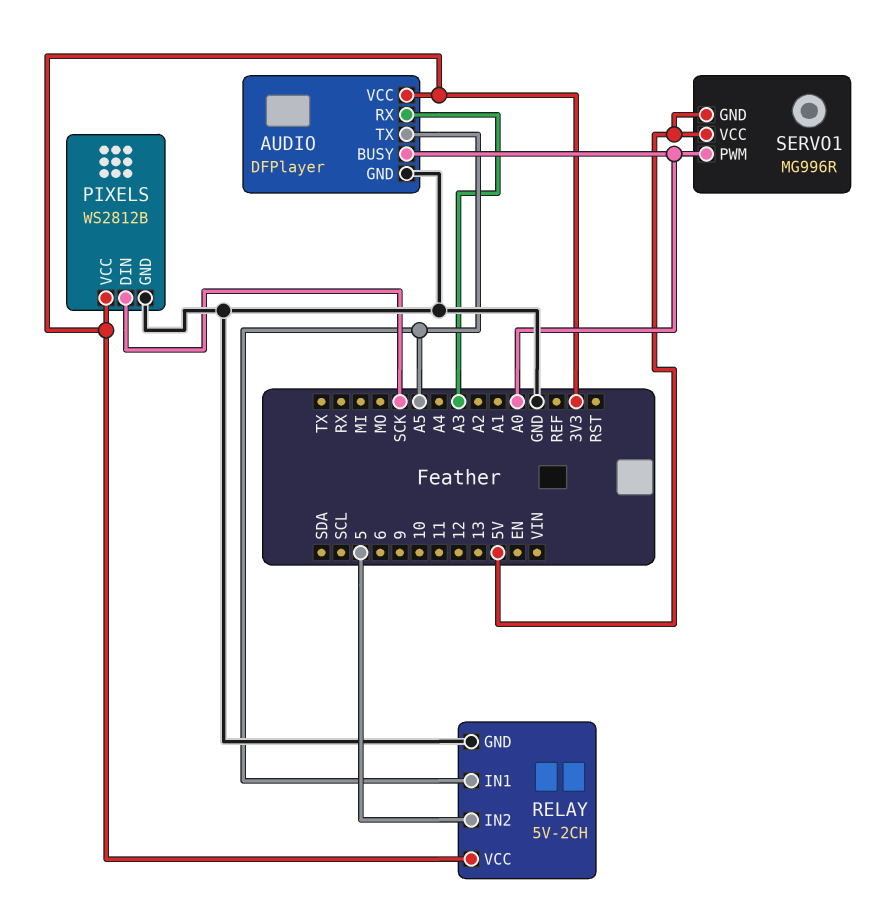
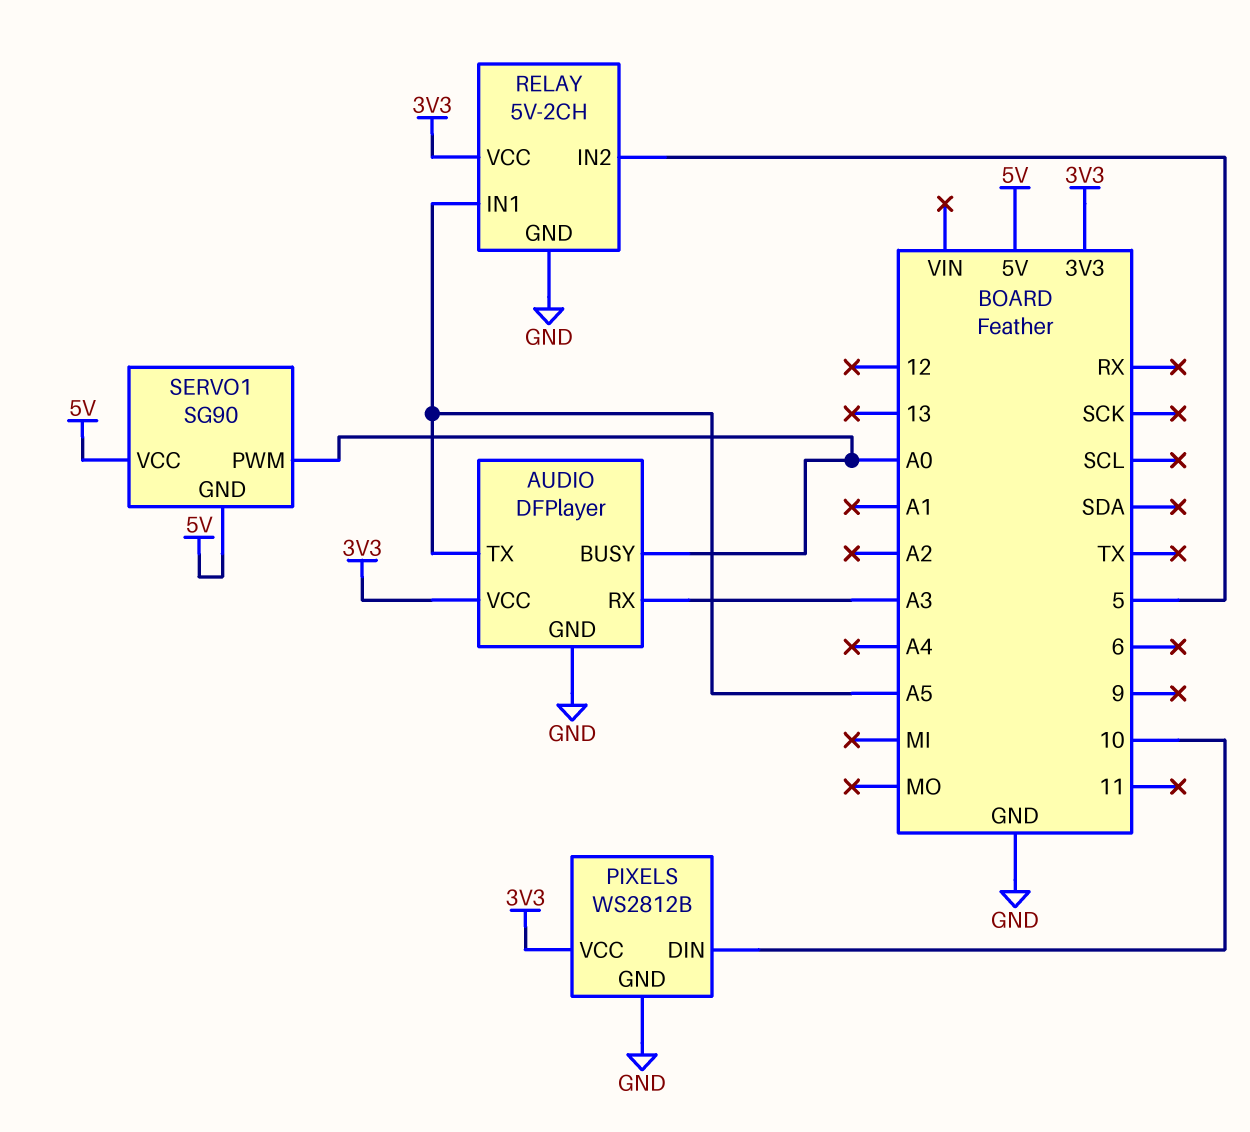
PIXELS pin DIN: SCK -> 10
SERVO1: MG996R -> SG90

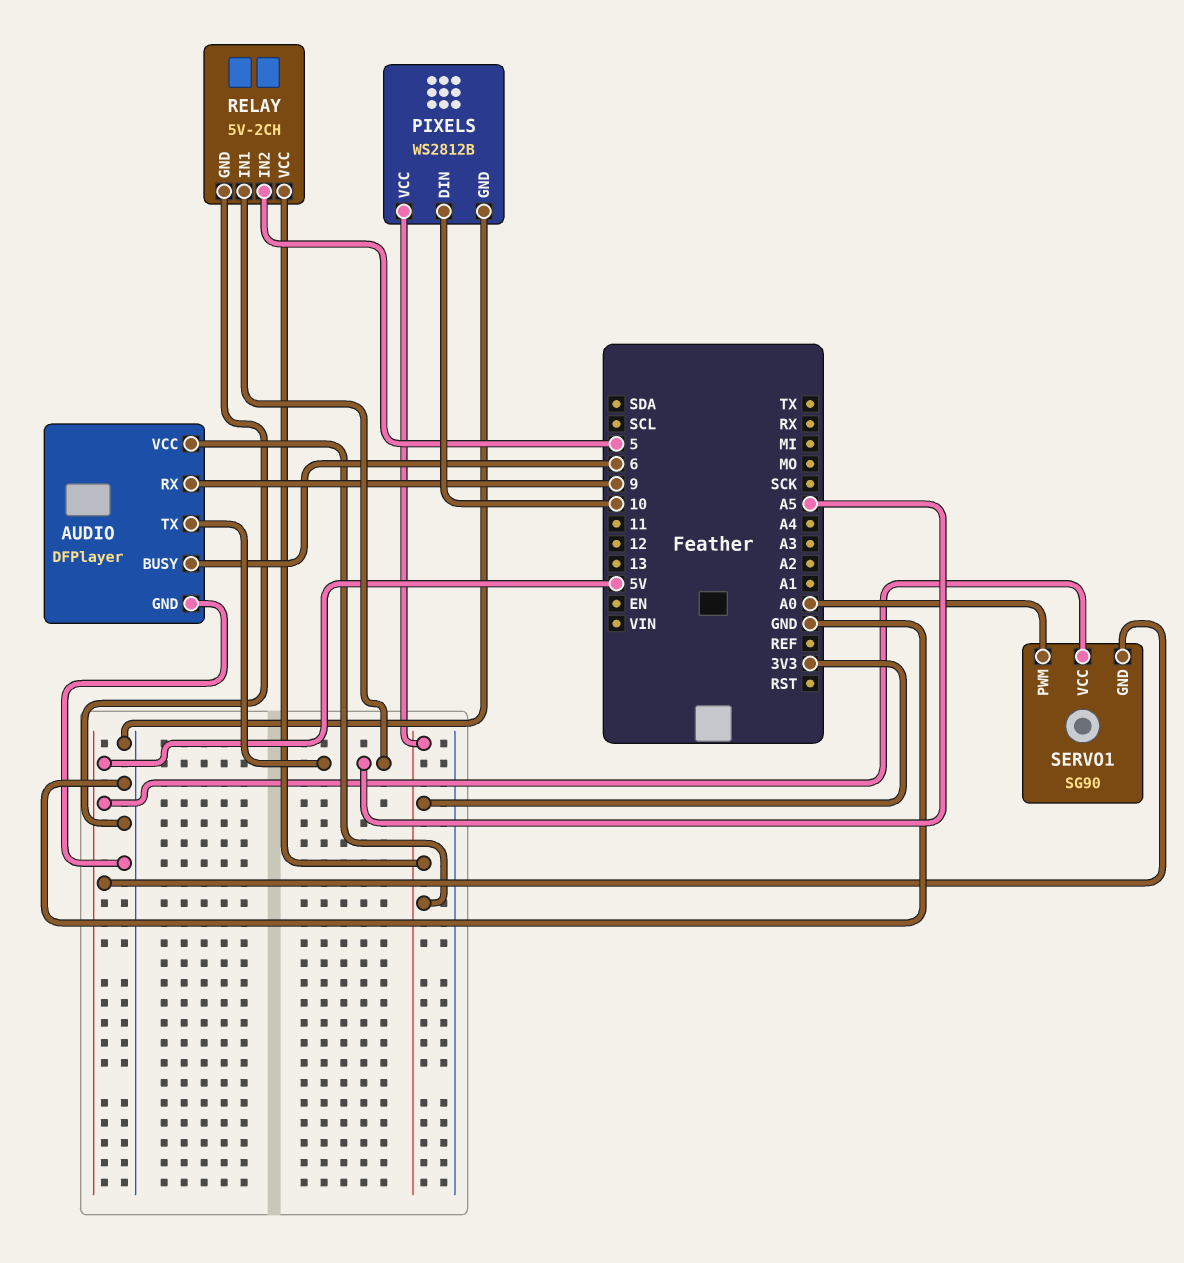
AUDIO pin BUSY: A0 -> 6
AUDIO pin RX: A3 -> 9

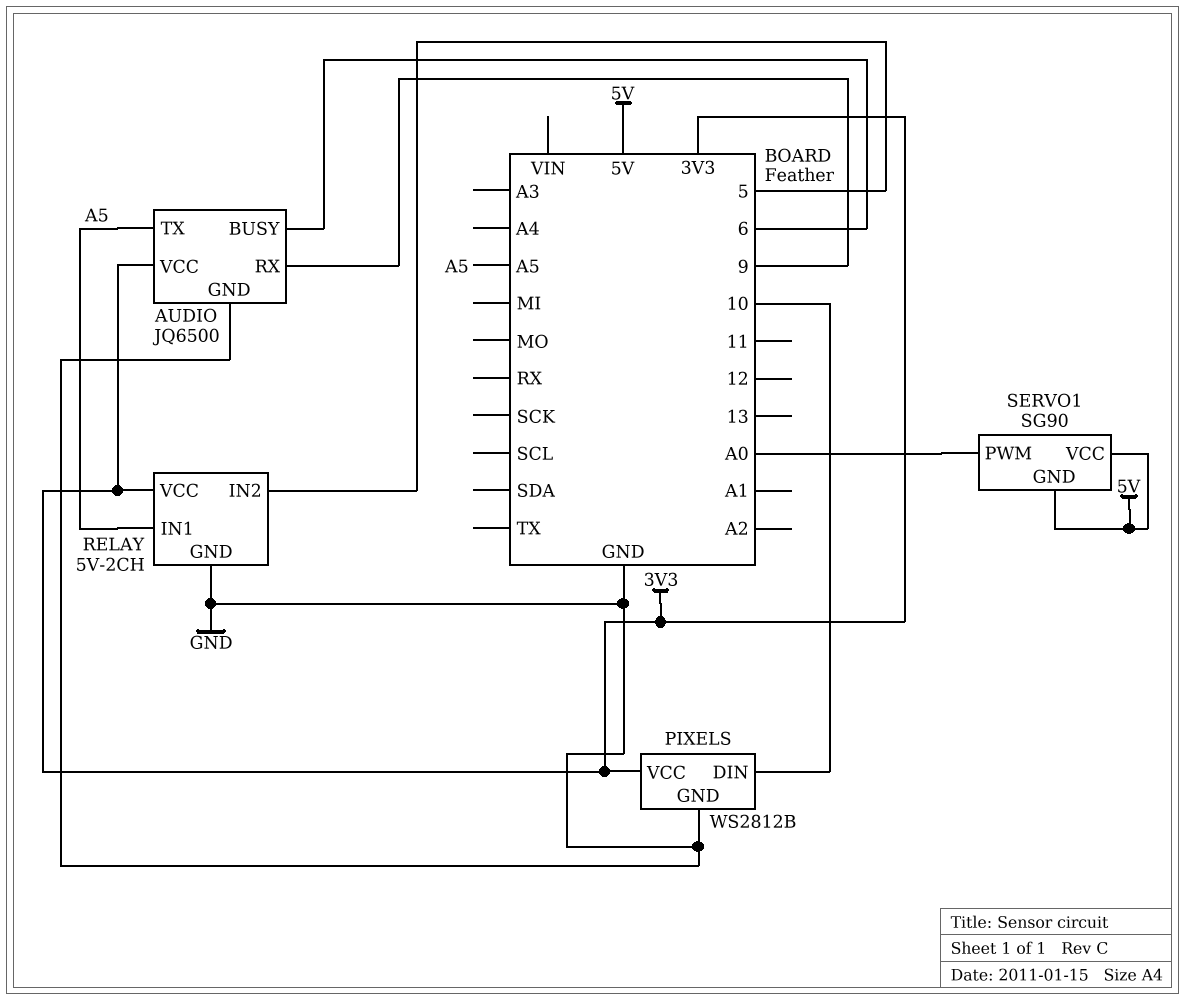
AUDIO: DFPlayer -> JQ6500

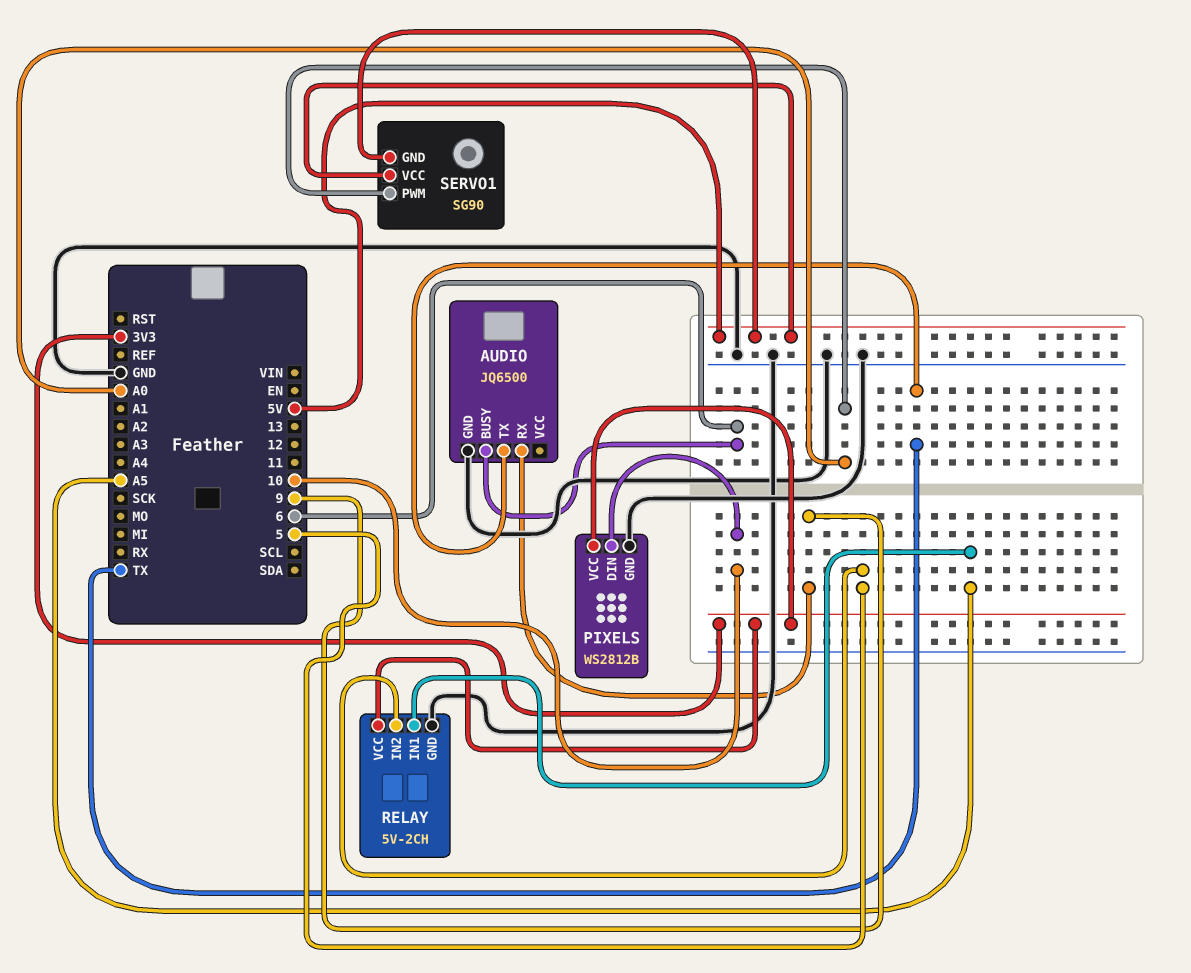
AUDIO pin TX: A5 -> TX
AUDIO pin VCC: 3V3 -> none

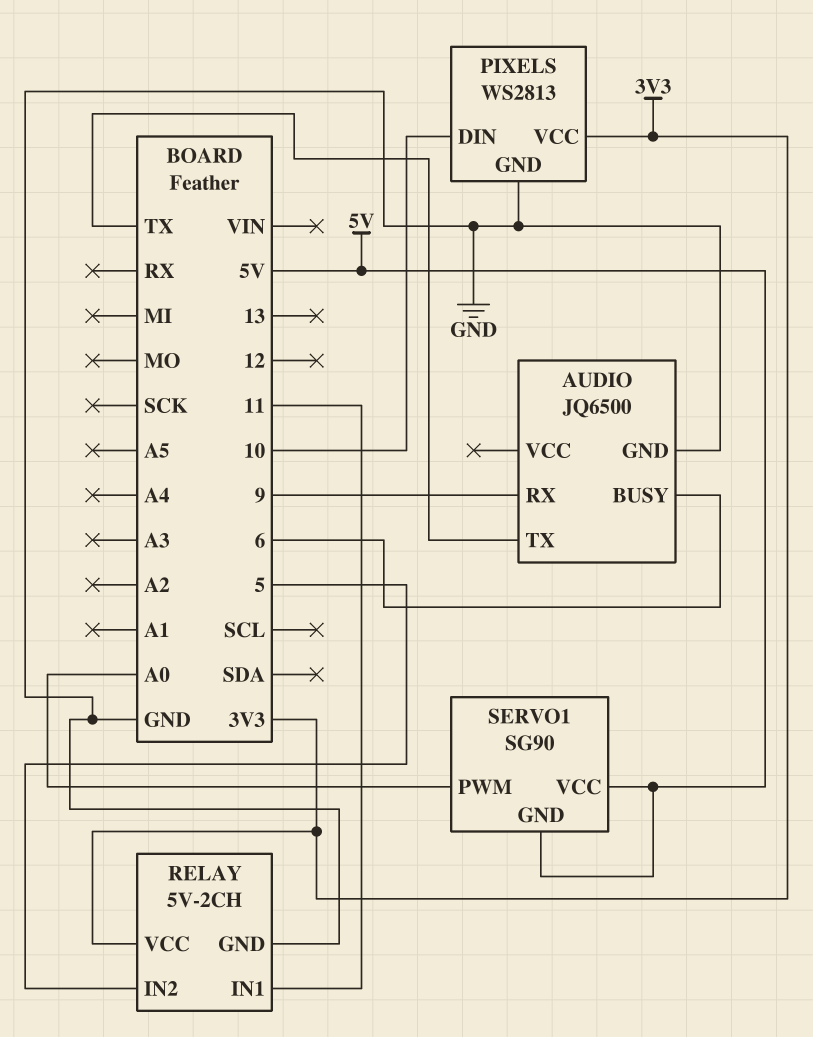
PIXELS: WS2812B -> WS2813
RELAY pin IN1: A5 -> 11

